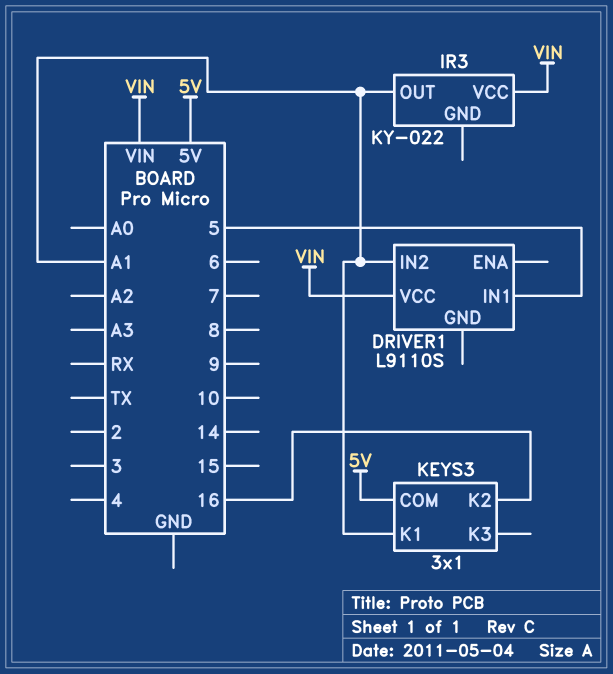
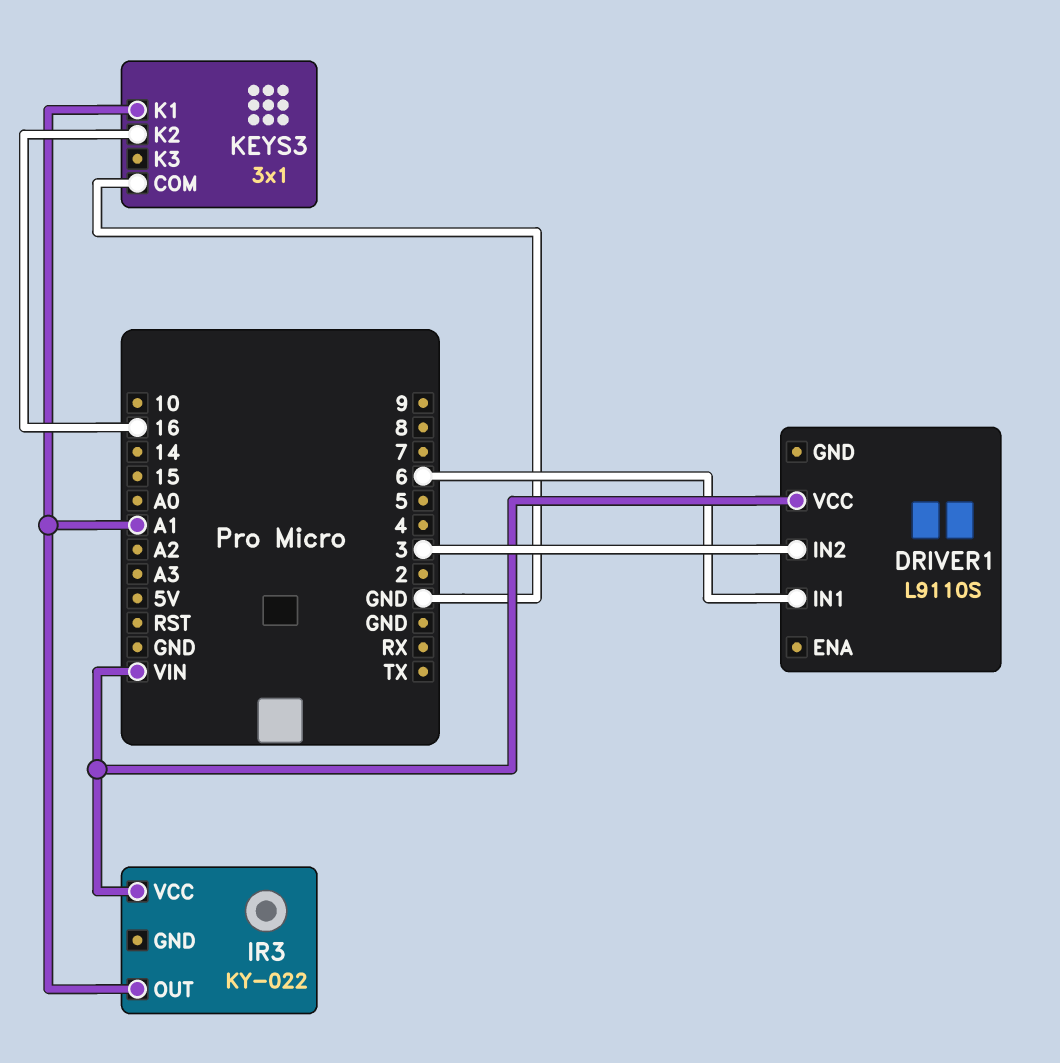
DRIVER1 pin IN1: 5 -> 6
DRIVER1 pin IN2: A1 -> 3
KEYS3 pin COM: 5V -> GND

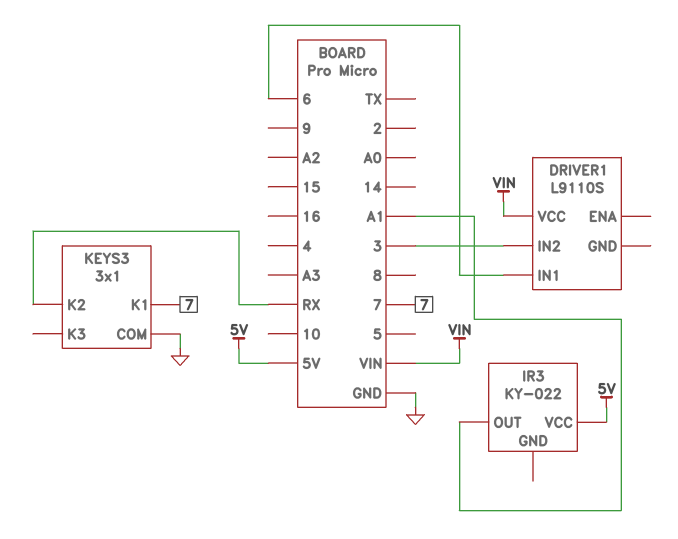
IR3 pin VCC: VIN -> 5V
KEYS3 pin K1: A1 -> 7
KEYS3 pin K2: 16 -> RX

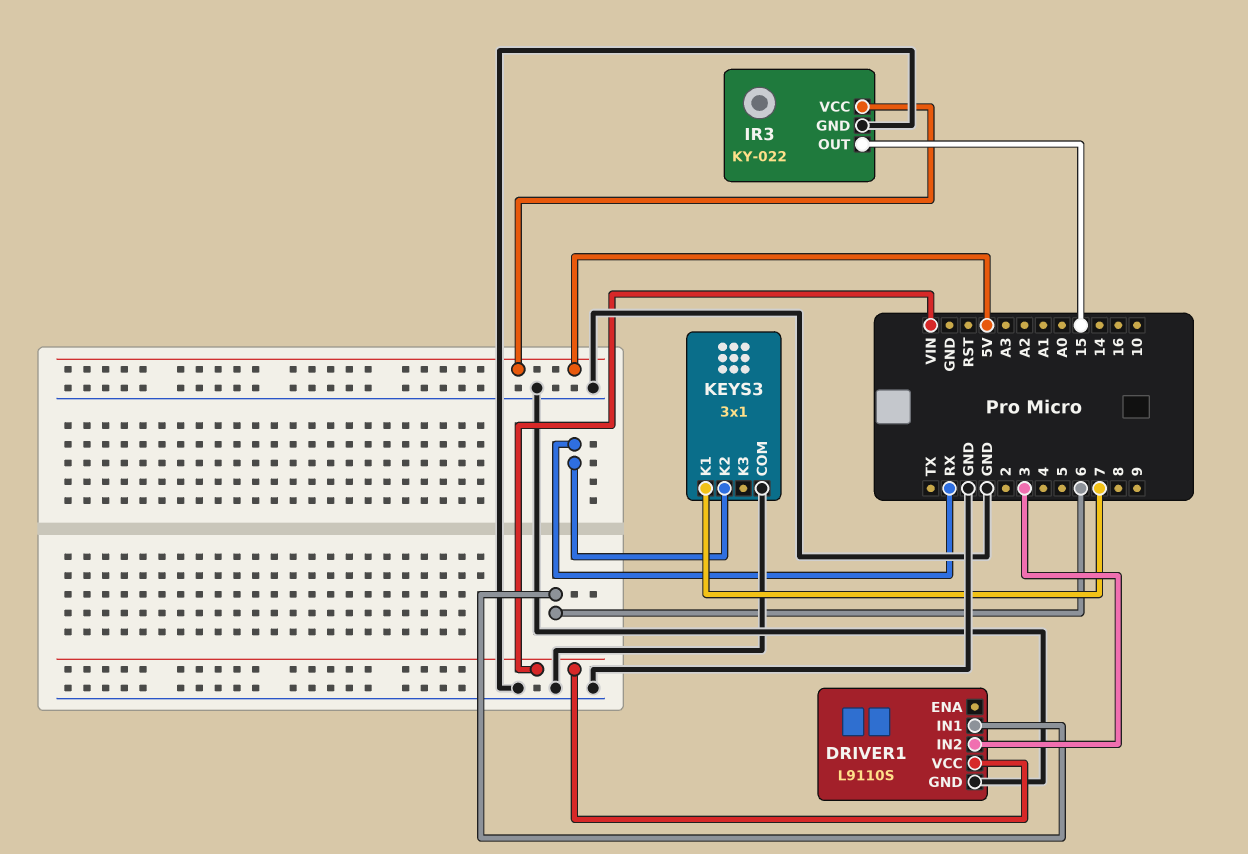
DRIVER1 pin GND: none -> GND
IR3 pin GND: none -> GND
IR3 pin OUT: A1 -> 15

